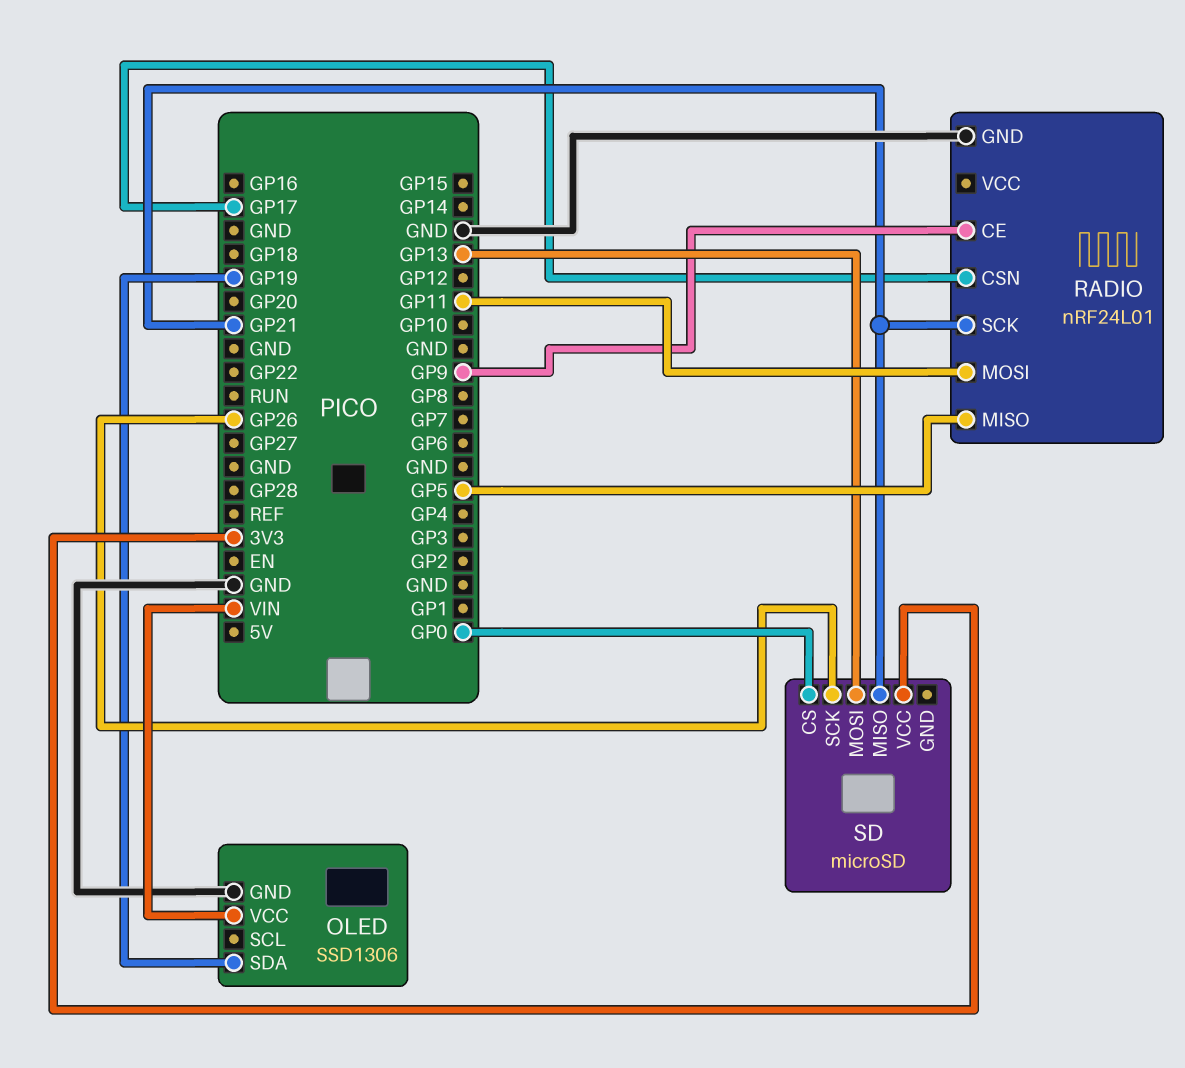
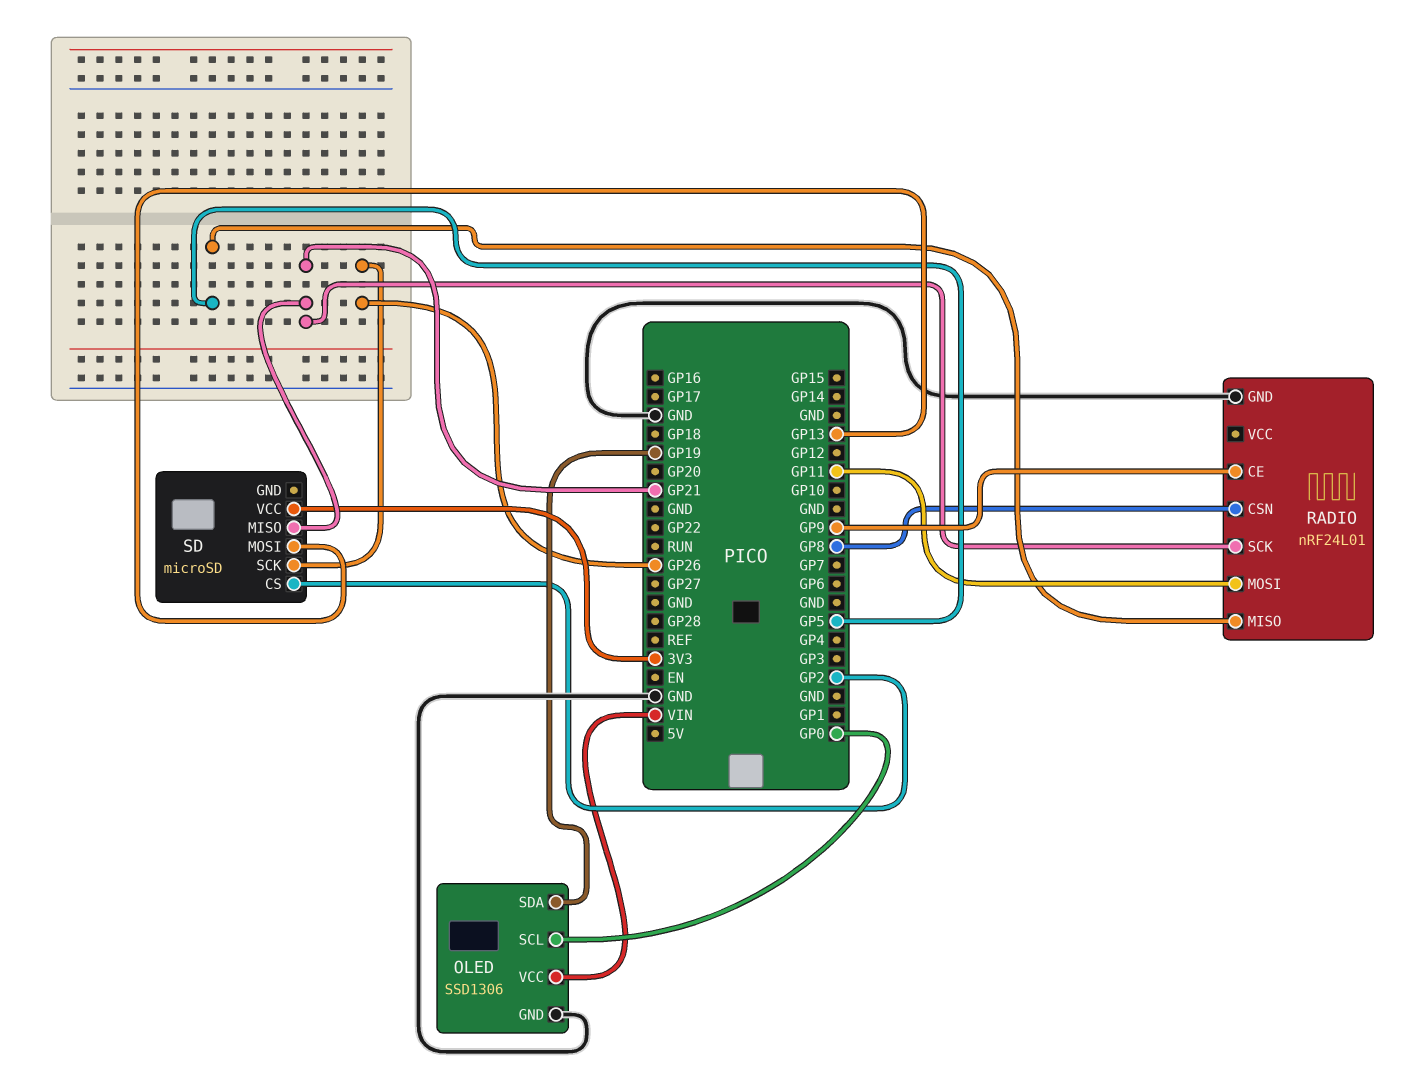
OLED pin SCL: none -> GP0
RADIO pin CSN: GP17 -> GP8
SD pin CS: GP0 -> GP2

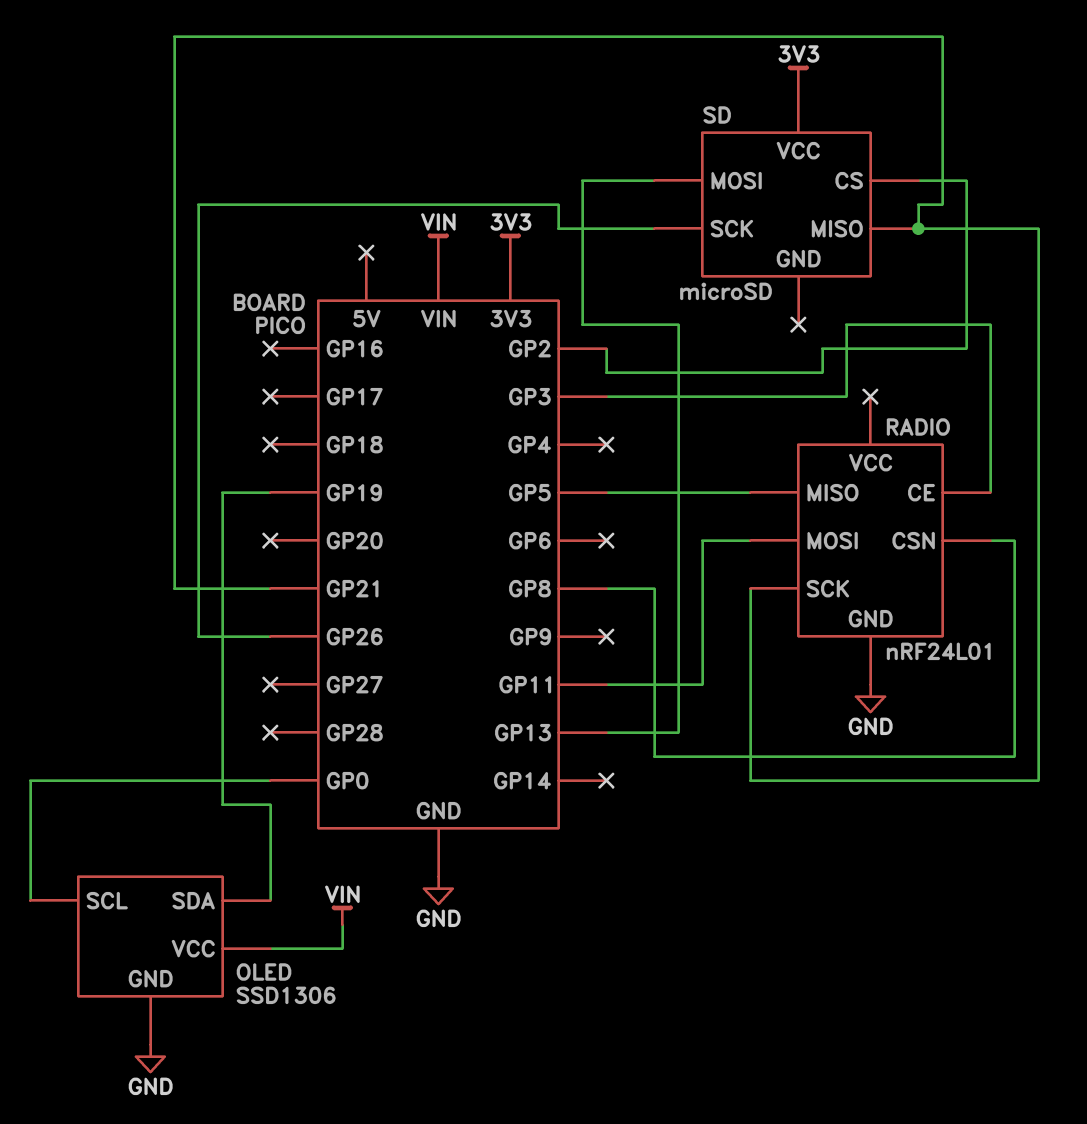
RADIO pin CE: GP9 -> GP3

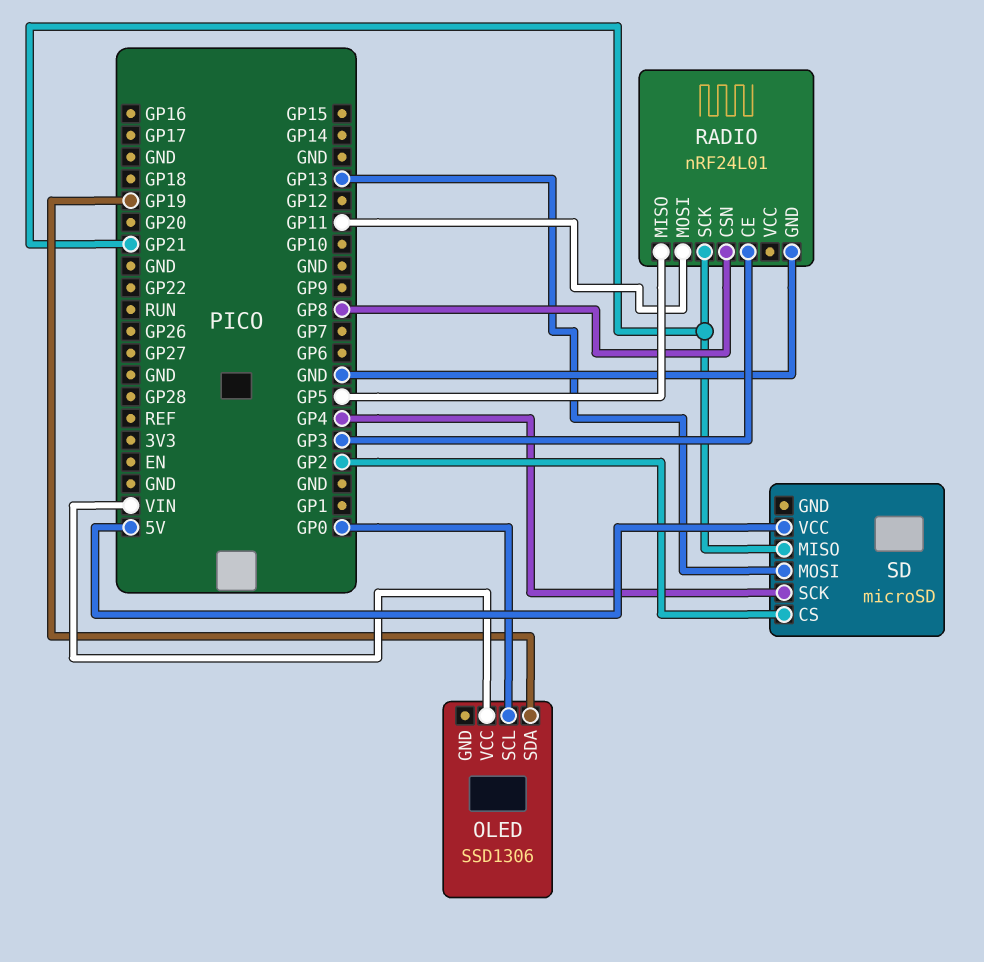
OLED pin GND: GND -> none
SD pin SCK: GP26 -> GP4
SD pin VCC: 3V3 -> 5V

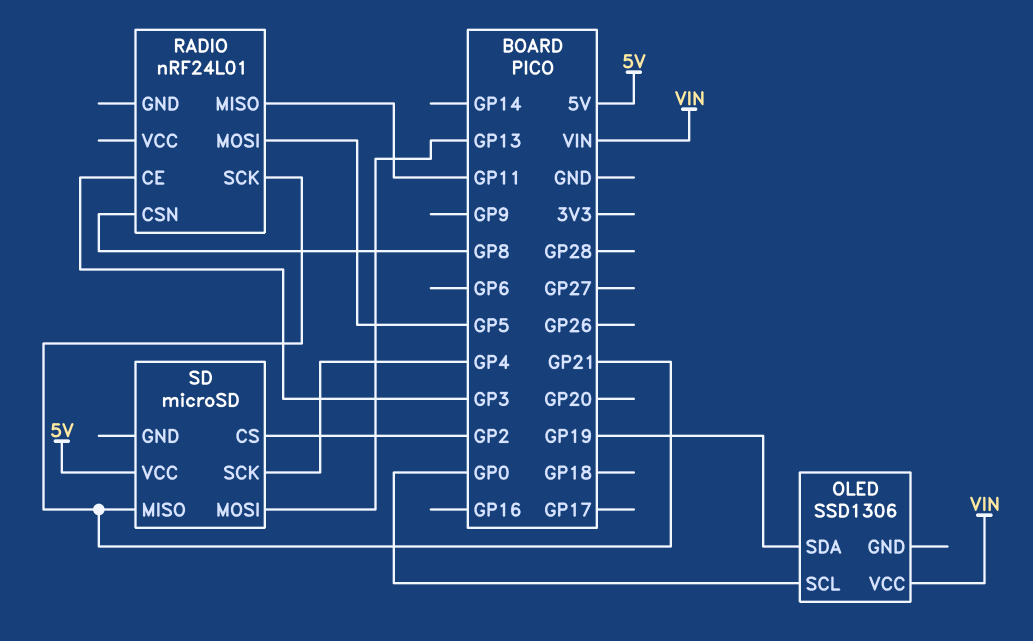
RADIO pin GND: GND -> none
RADIO pin MISO: GP5 -> GP11
RADIO pin MOSI: GP11 -> GP5

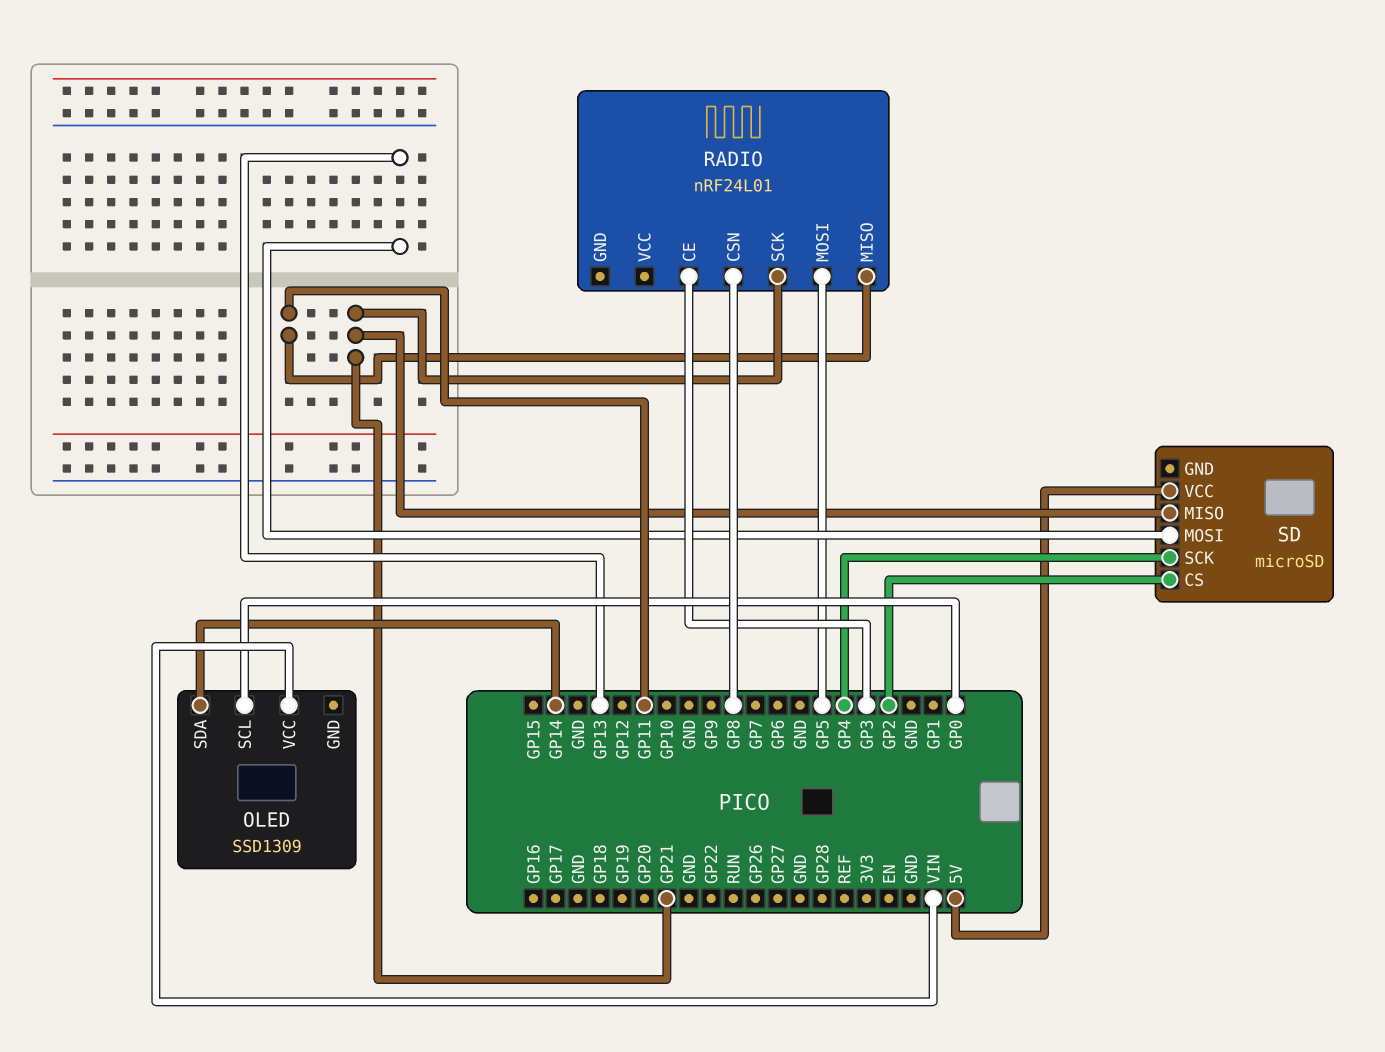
OLED: SSD1306 -> SSD1309
OLED pin SDA: GP19 -> GP14

